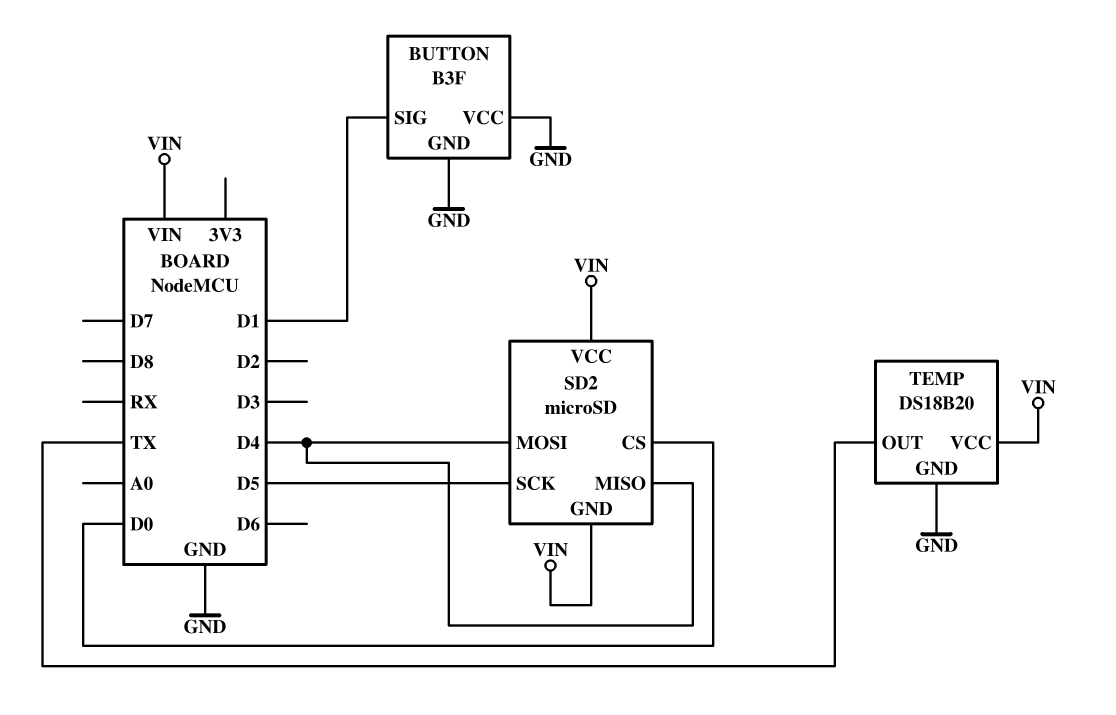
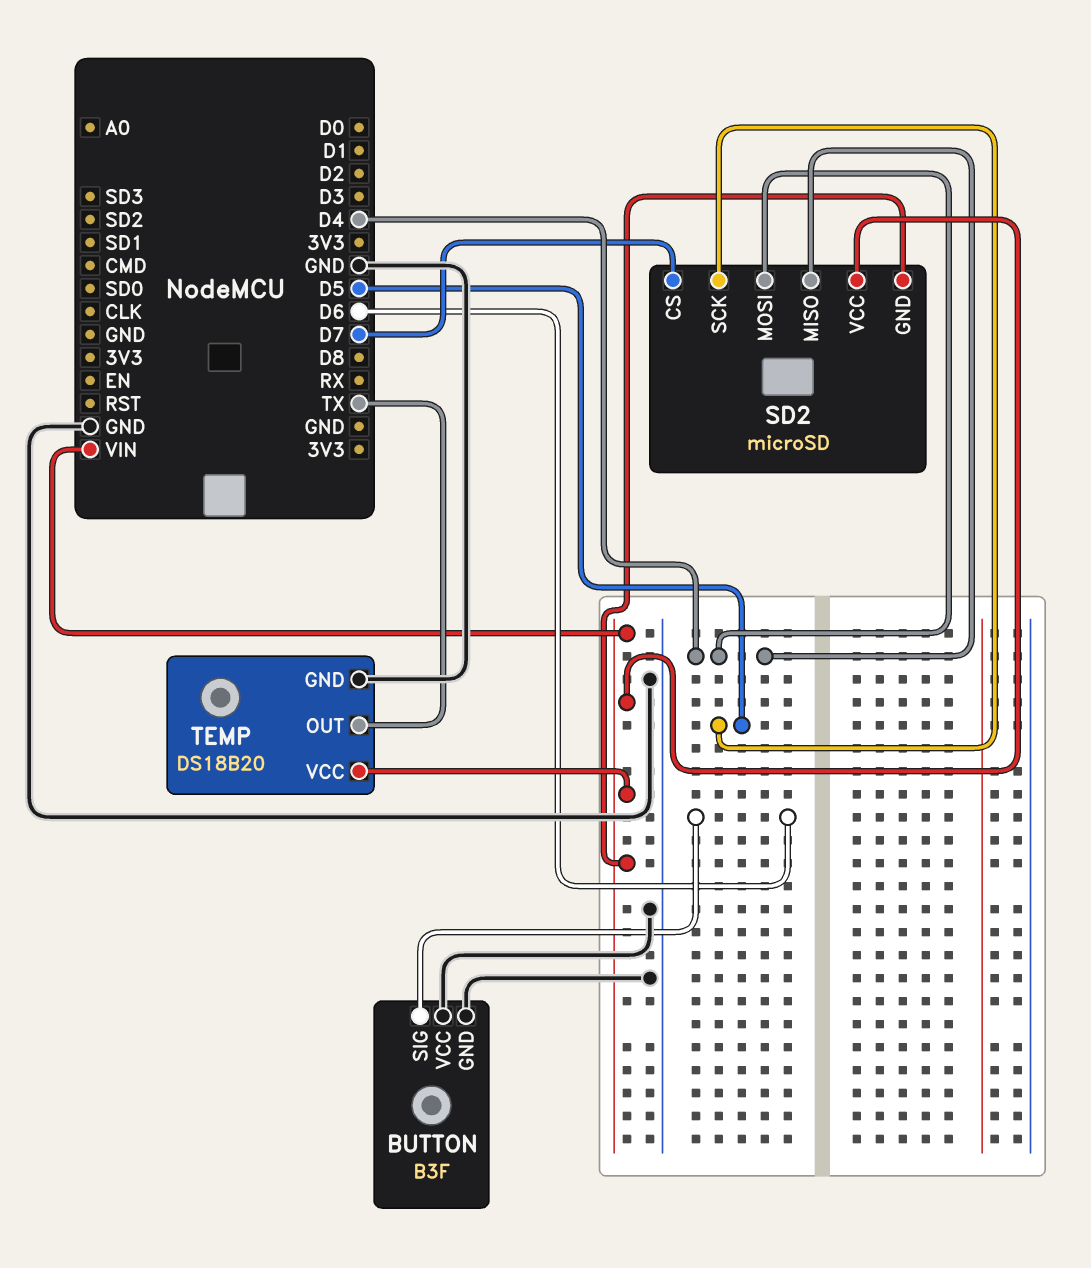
BUTTON pin SIG: D1 -> D6
SD2 pin CS: D0 -> D7

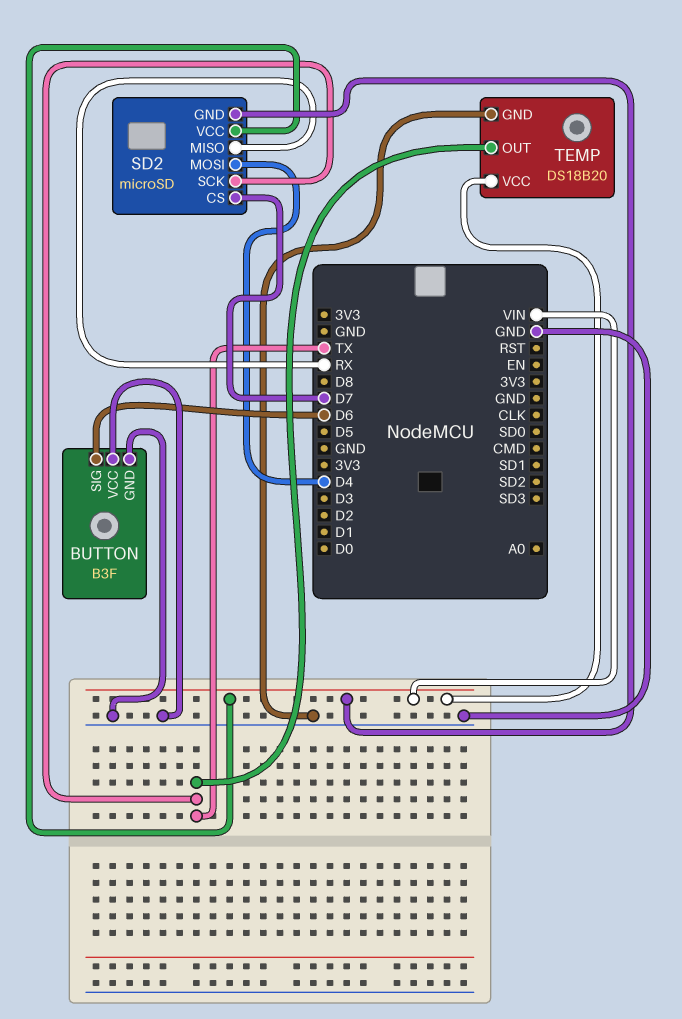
SD2 pin MISO: D4 -> RX
SD2 pin SCK: D5 -> TX

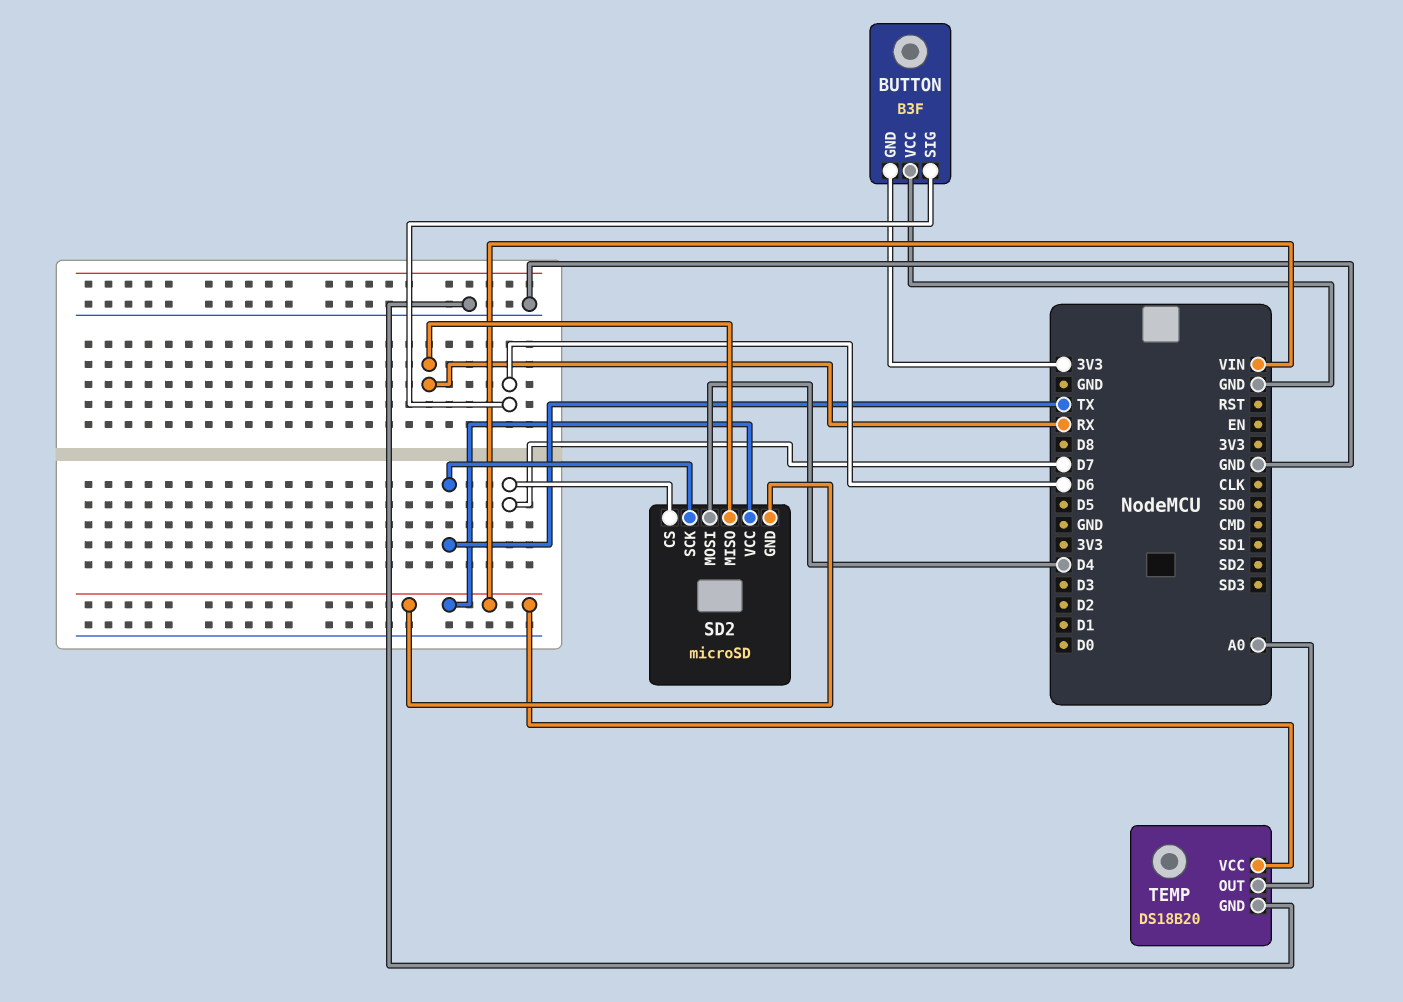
BUTTON pin GND: GND -> 3V3
TEMP pin OUT: TX -> A0

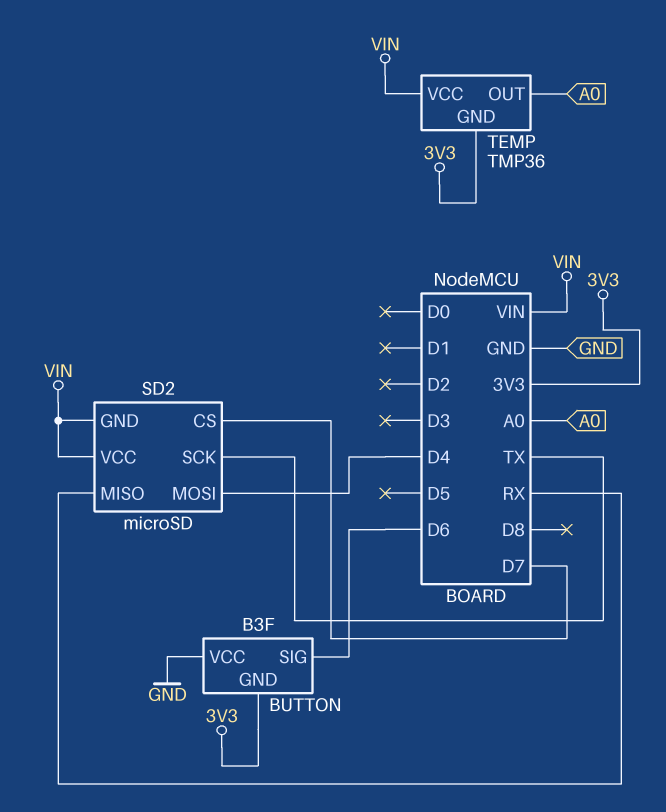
TEMP: DS18B20 -> TMP36
TEMP pin GND: GND -> 3V3

